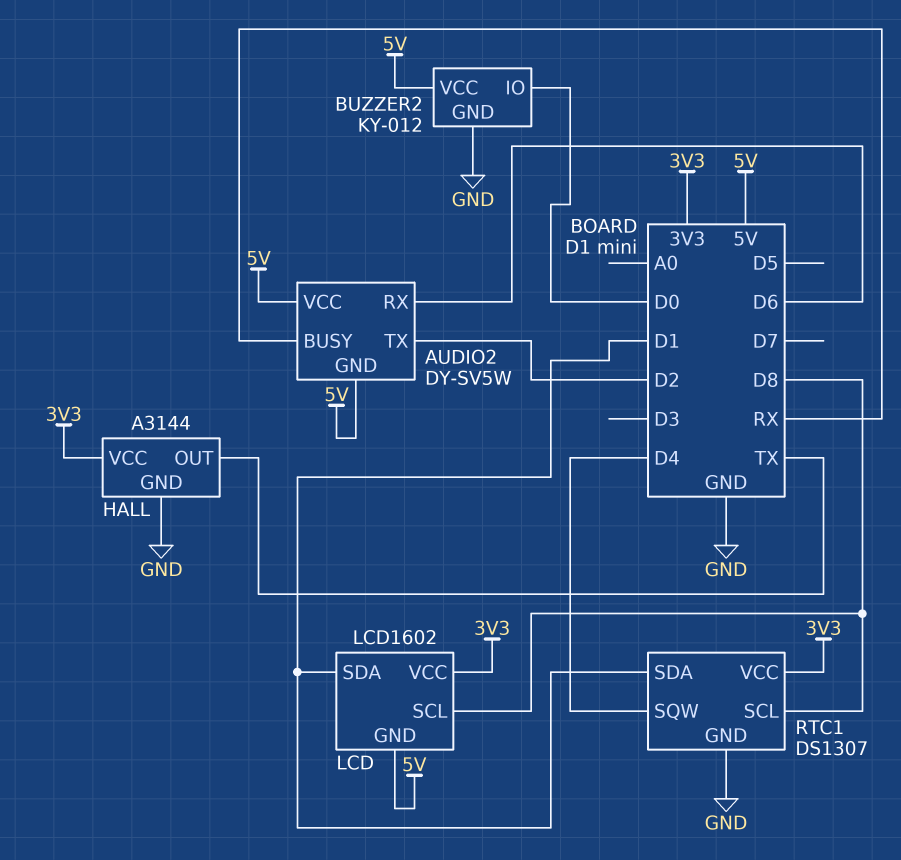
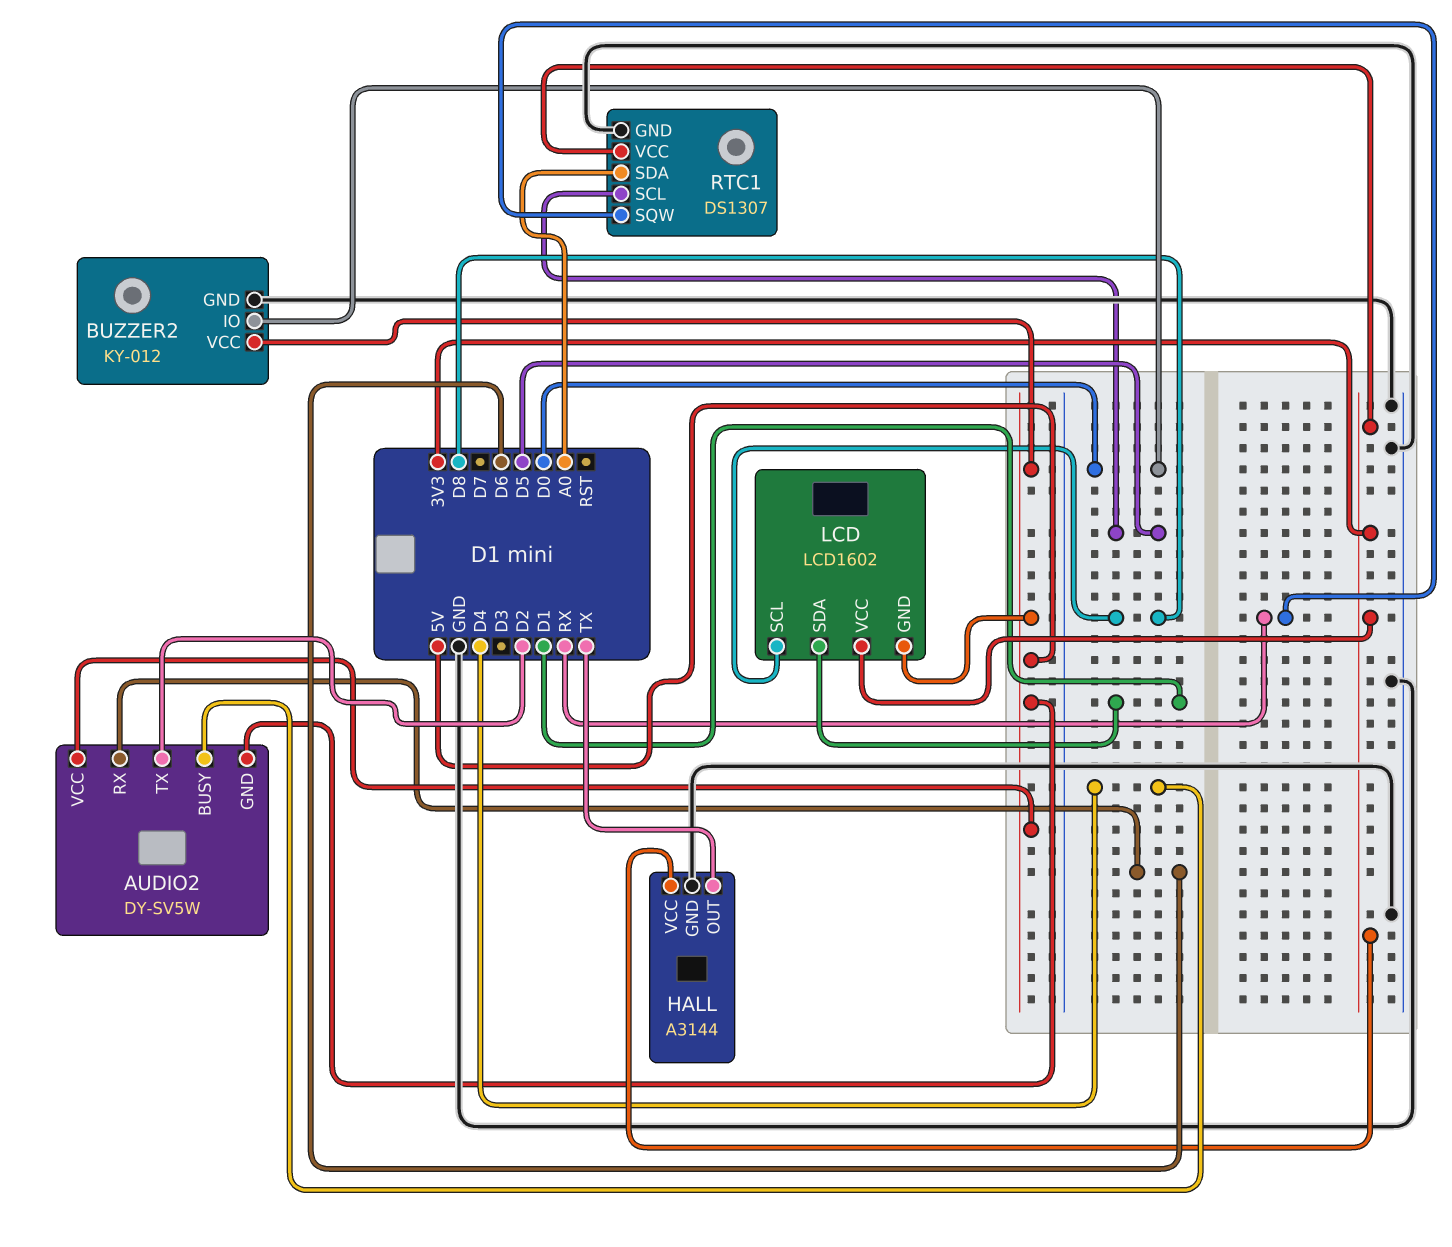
AUDIO2 pin BUSY: RX -> D4
RTC1 pin SCL: D8 -> D5
RTC1 pin SDA: D1 -> A0
RTC1 pin SQW: D4 -> RX

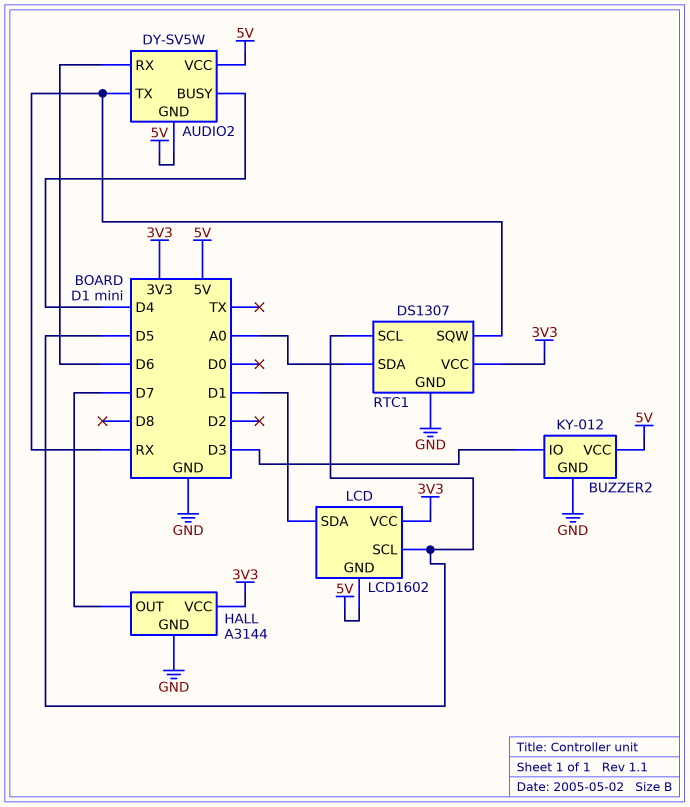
AUDIO2 pin TX: D2 -> RX
BUZZER2 pin IO: D0 -> D3
HALL pin OUT: TX -> D7
LCD pin SCL: D8 -> D5

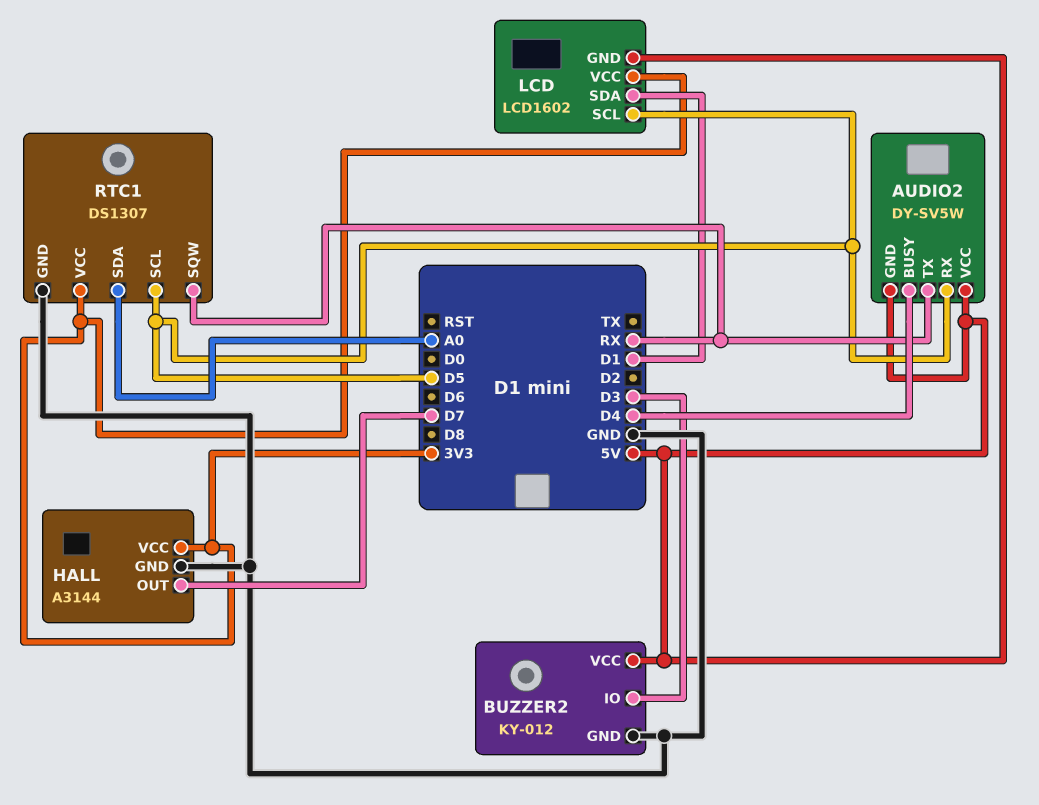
AUDIO2 pin RX: D6 -> D5

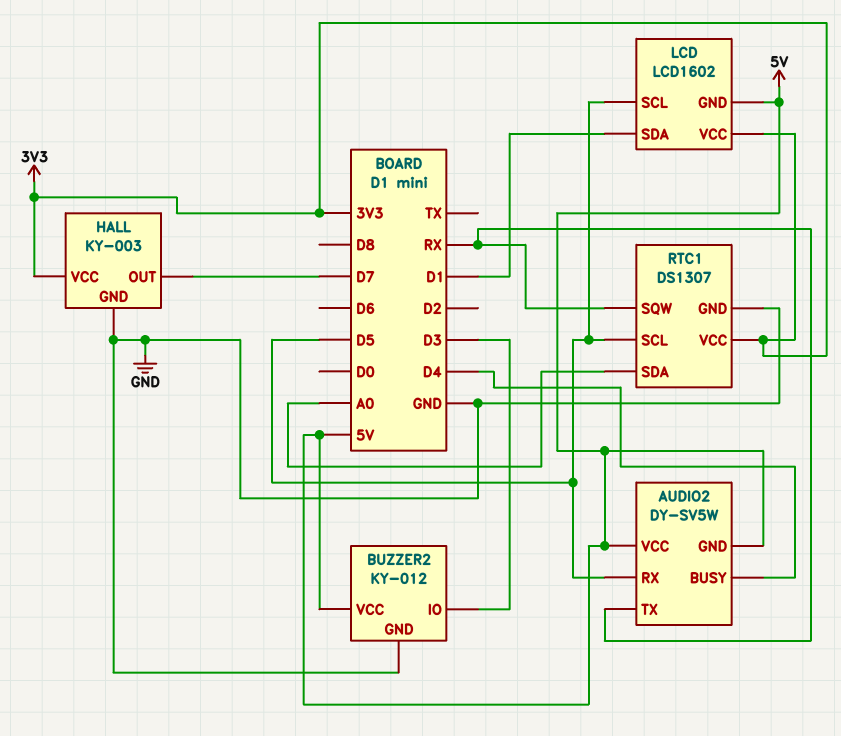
HALL: A3144 -> KY-003

